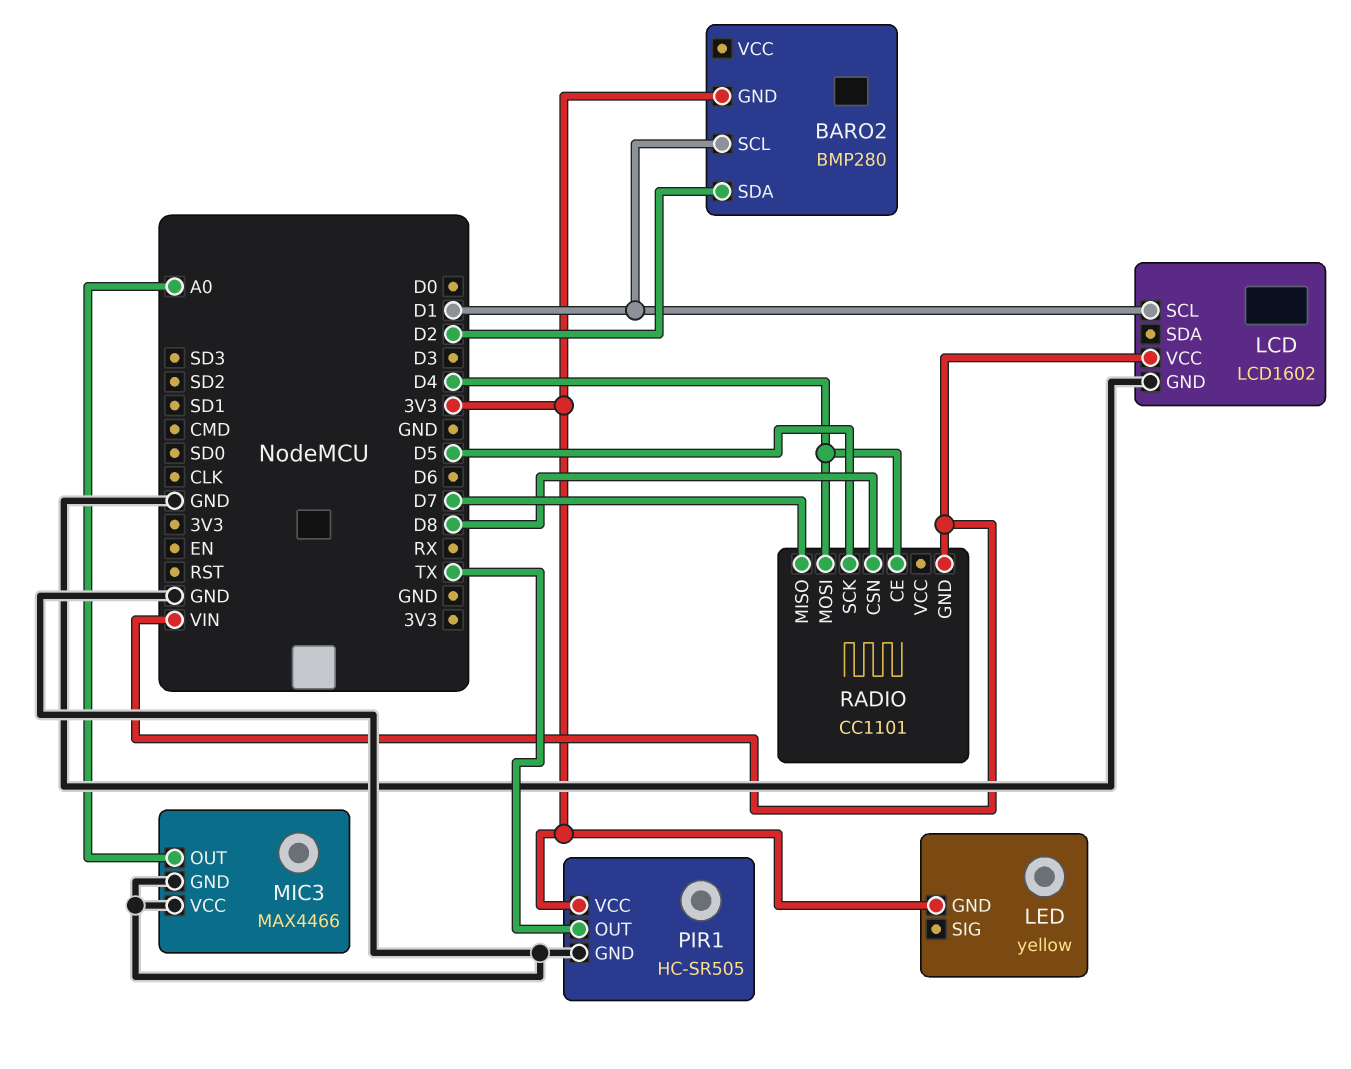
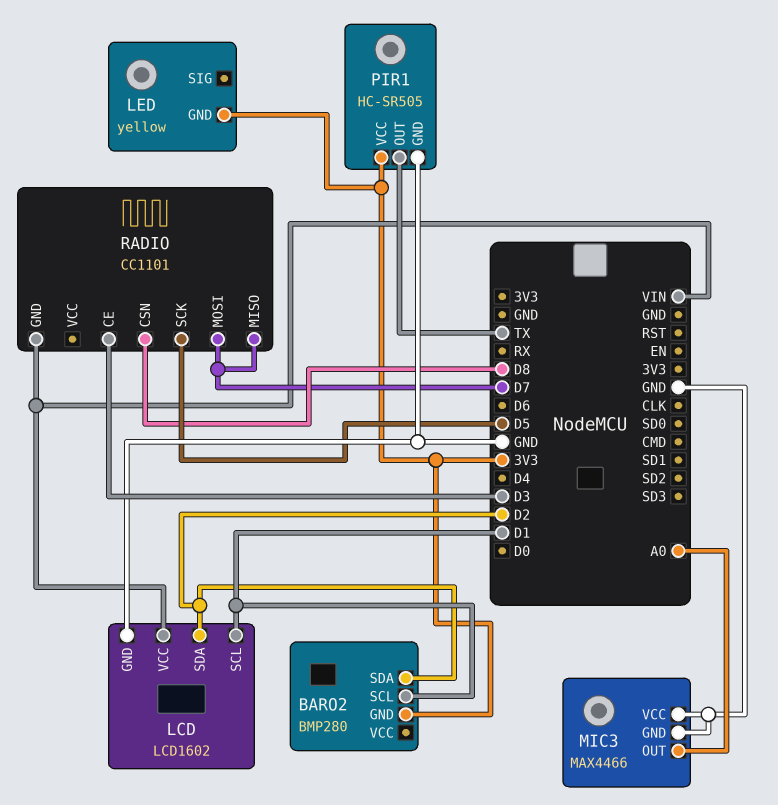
LCD pin SDA: none -> D2
RADIO pin CE: D4 -> D3
RADIO pin MOSI: D4 -> D7

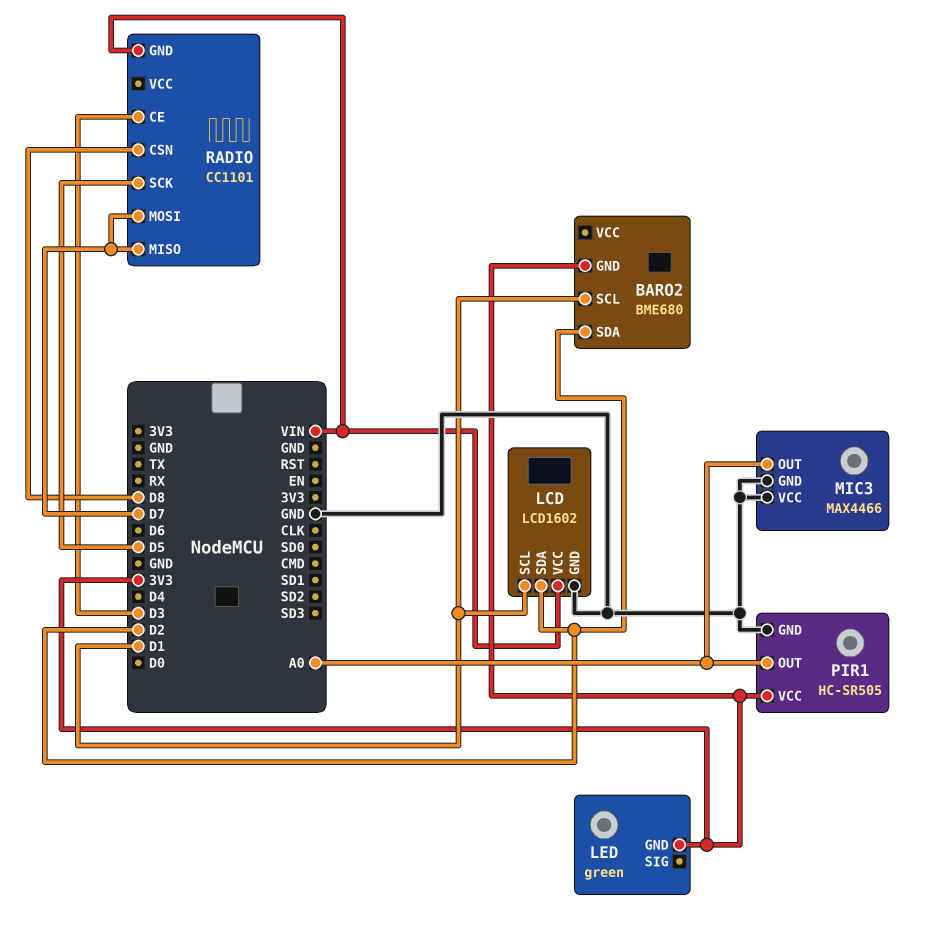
BARO2: BMP280 -> BME680
LED: yellow -> green
PIR1 pin OUT: TX -> A0

